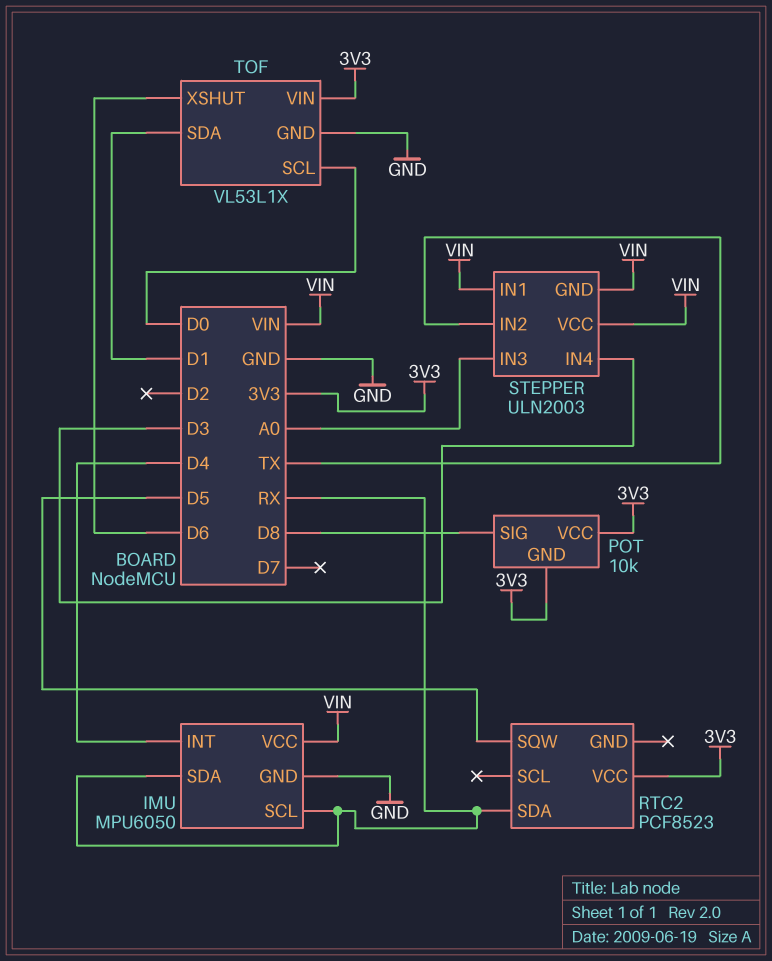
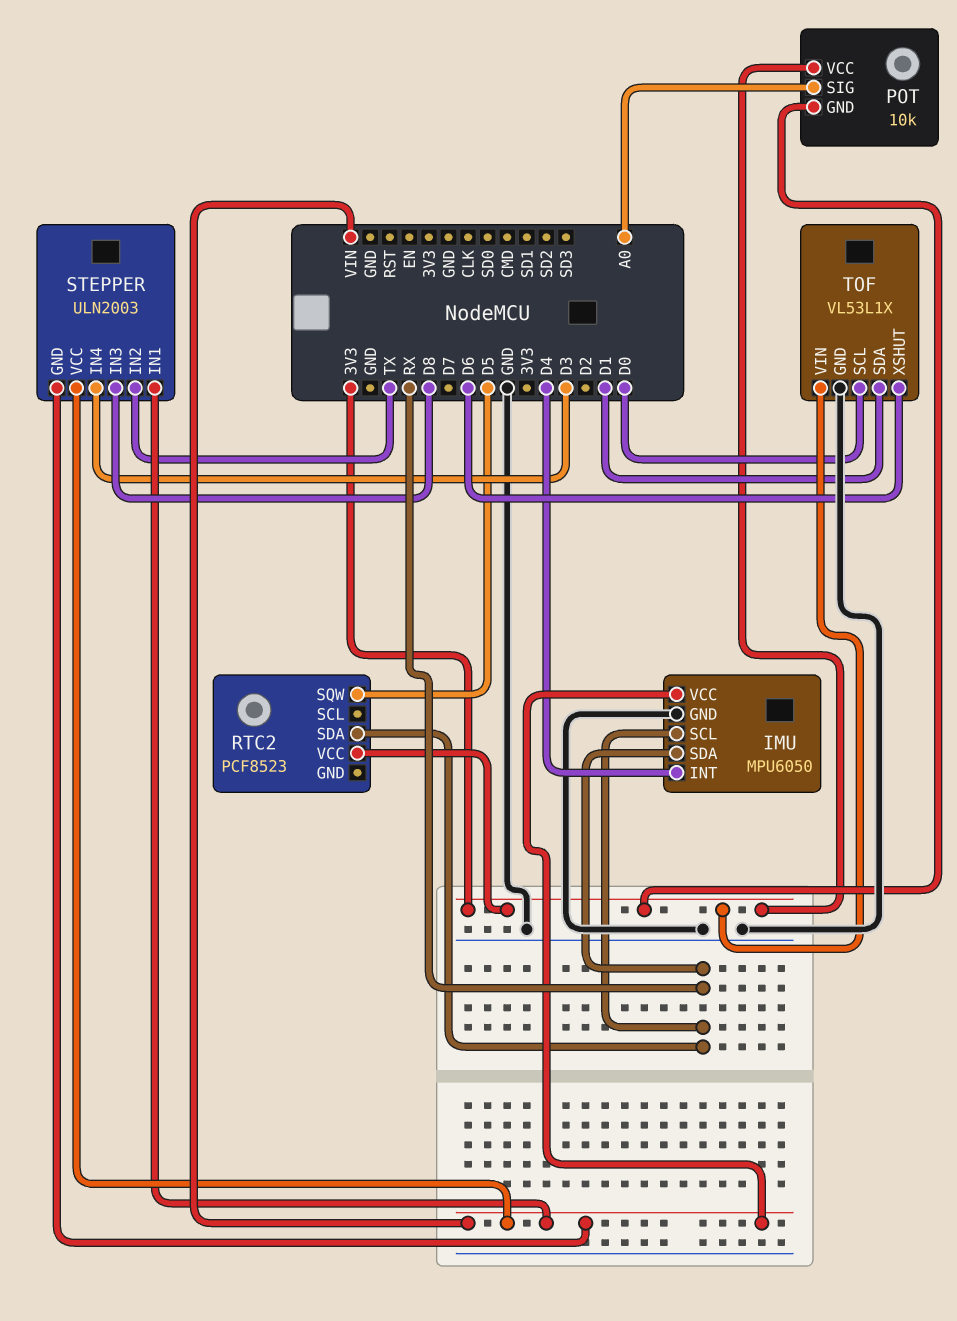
POT pin SIG: D8 -> A0
STEPPER pin IN3: A0 -> D8

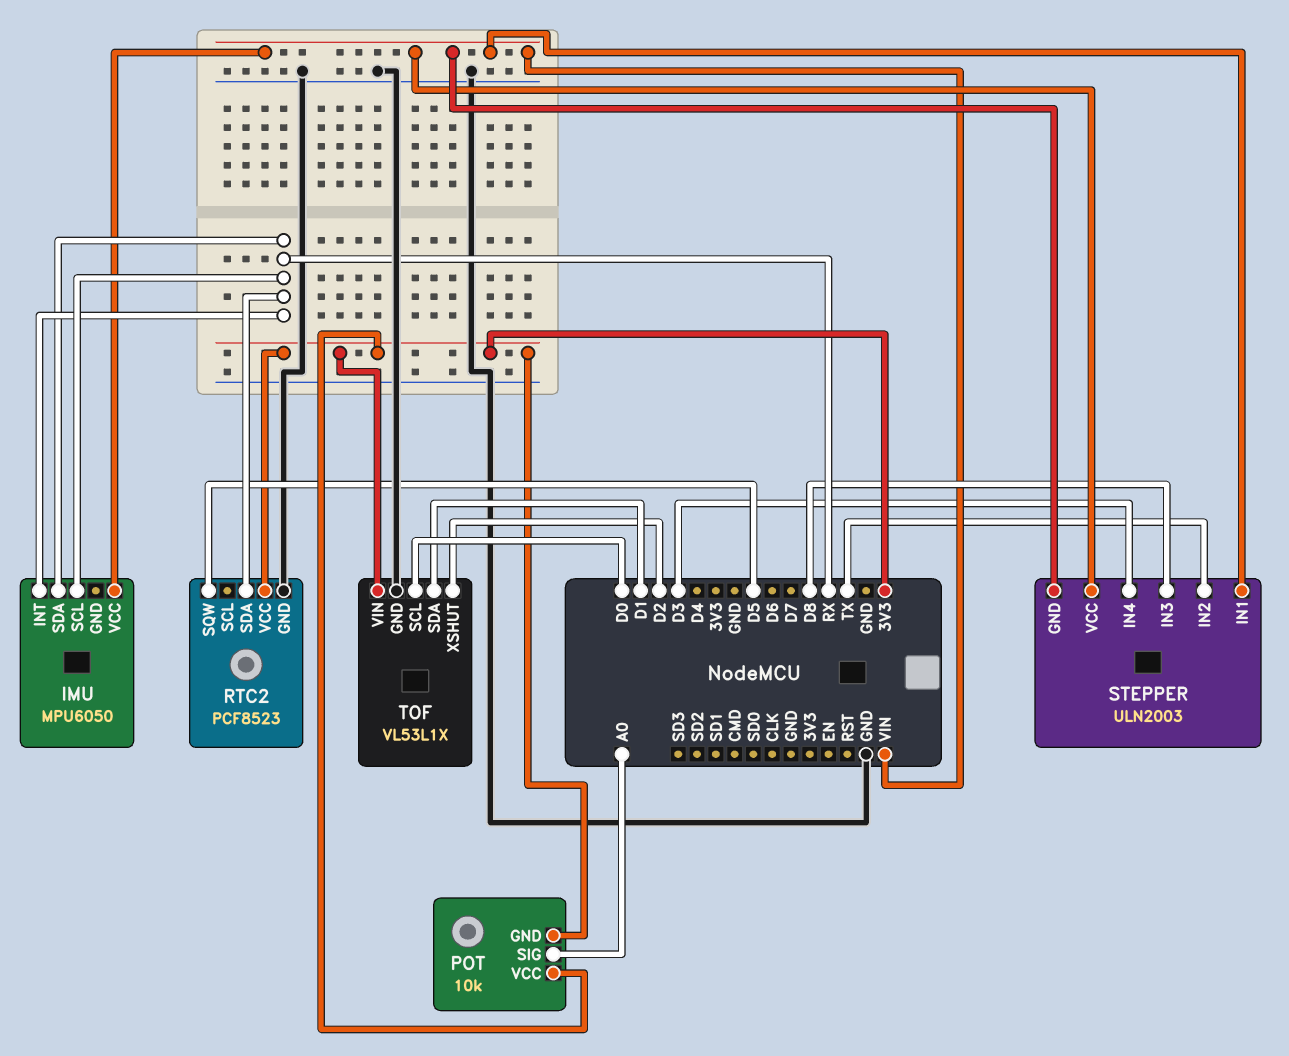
IMU pin GND: GND -> none
IMU pin INT: D4 -> RX
RTC2 pin GND: none -> GND
TOF pin XSHUT: D6 -> D2

